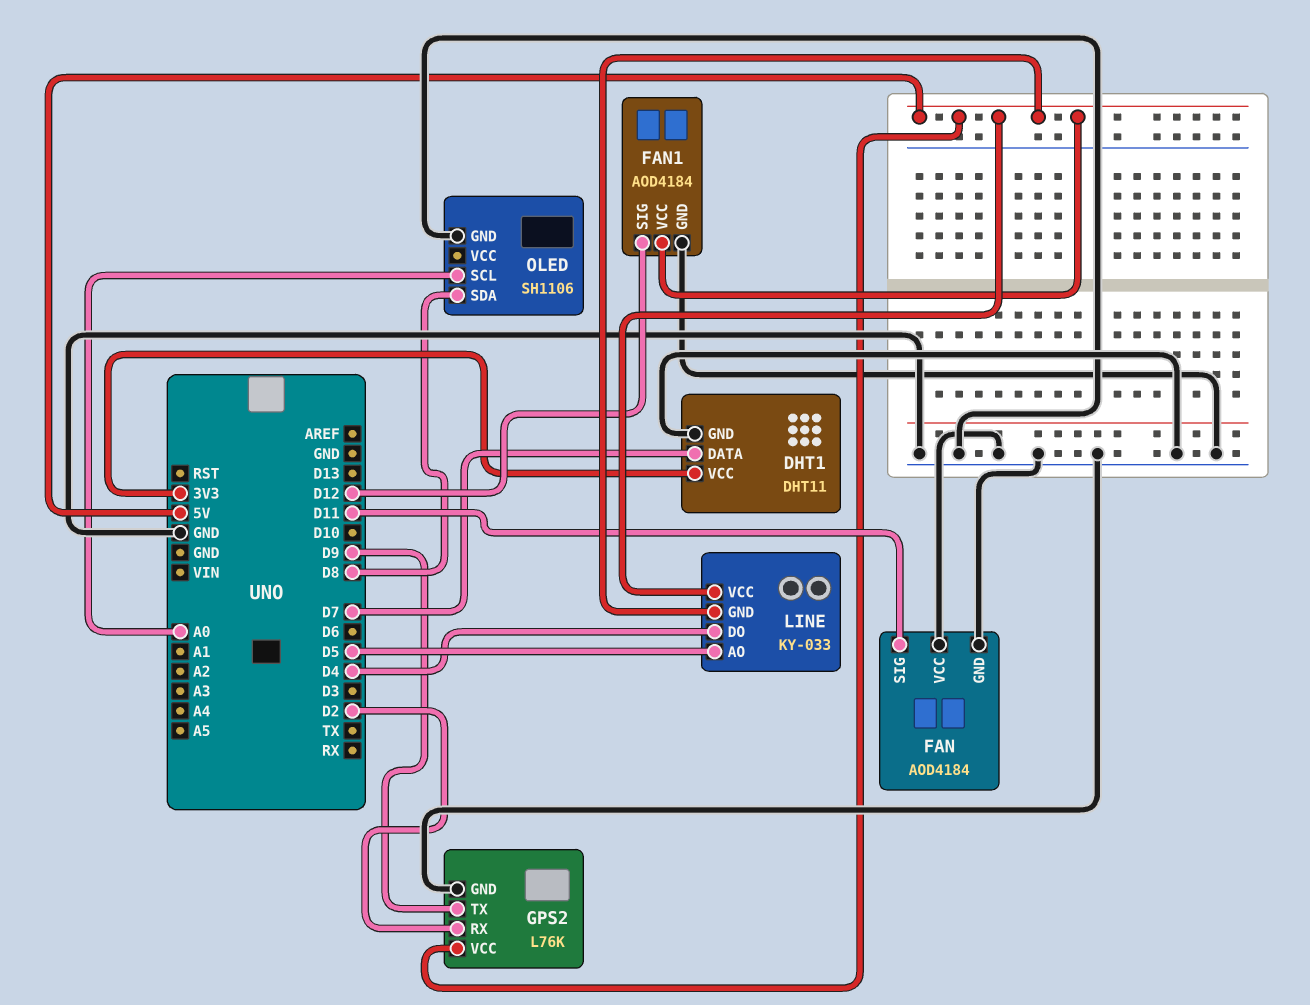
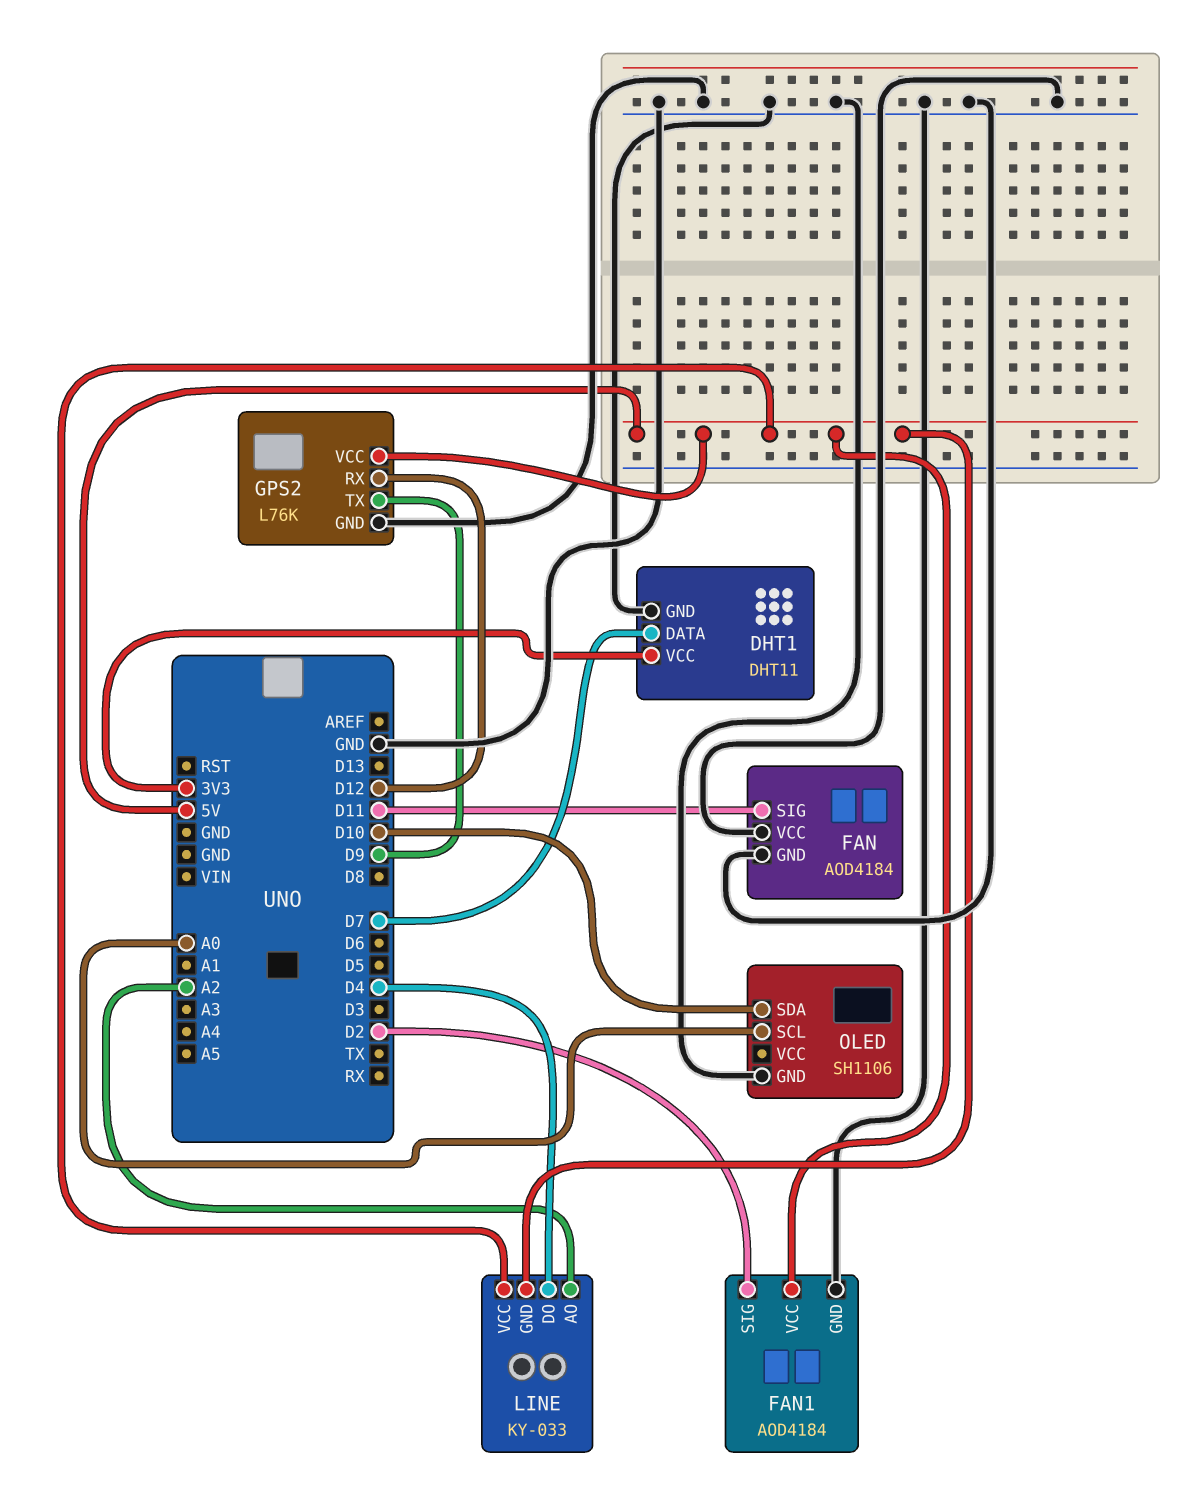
FAN1 pin SIG: D12 -> D2
GPS2 pin RX: D2 -> D12
LINE pin AO: D5 -> A2
OLED pin SDA: D8 -> D10

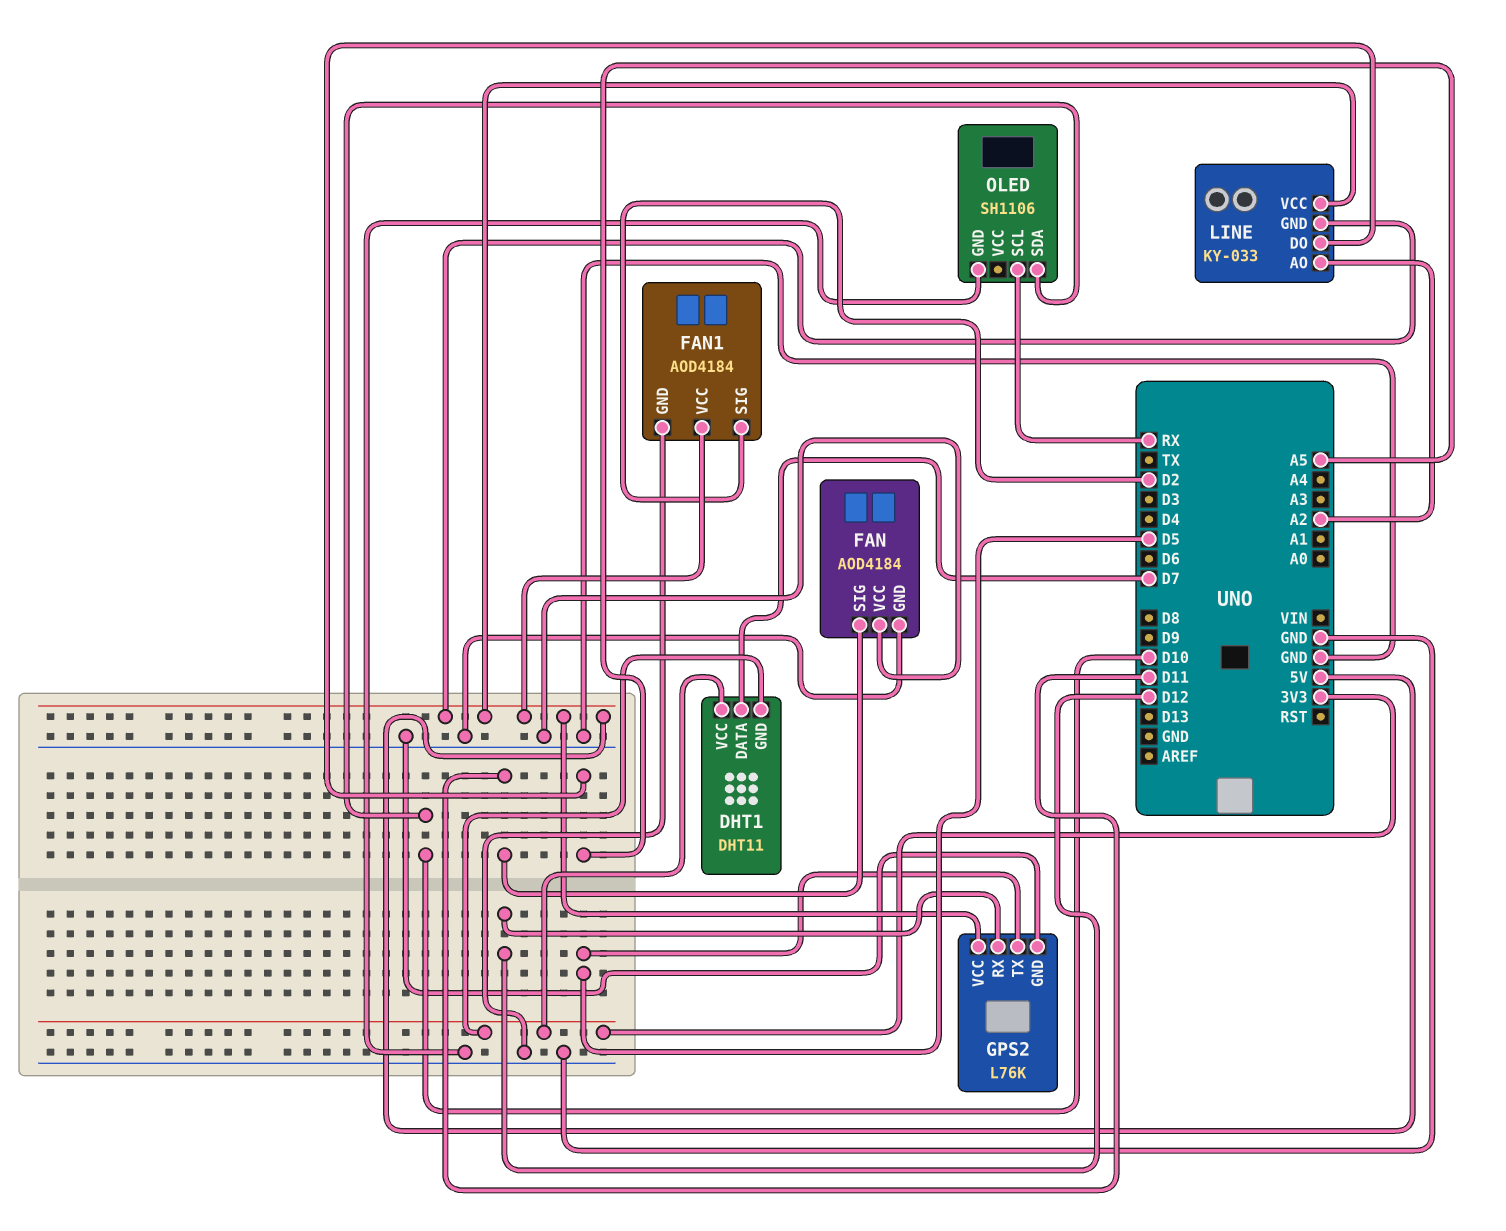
DHT1 pin GND: GND -> 3V3
GPS2 pin TX: D9 -> D5
LINE pin DO: D4 -> A5
OLED pin SCL: A0 -> RX

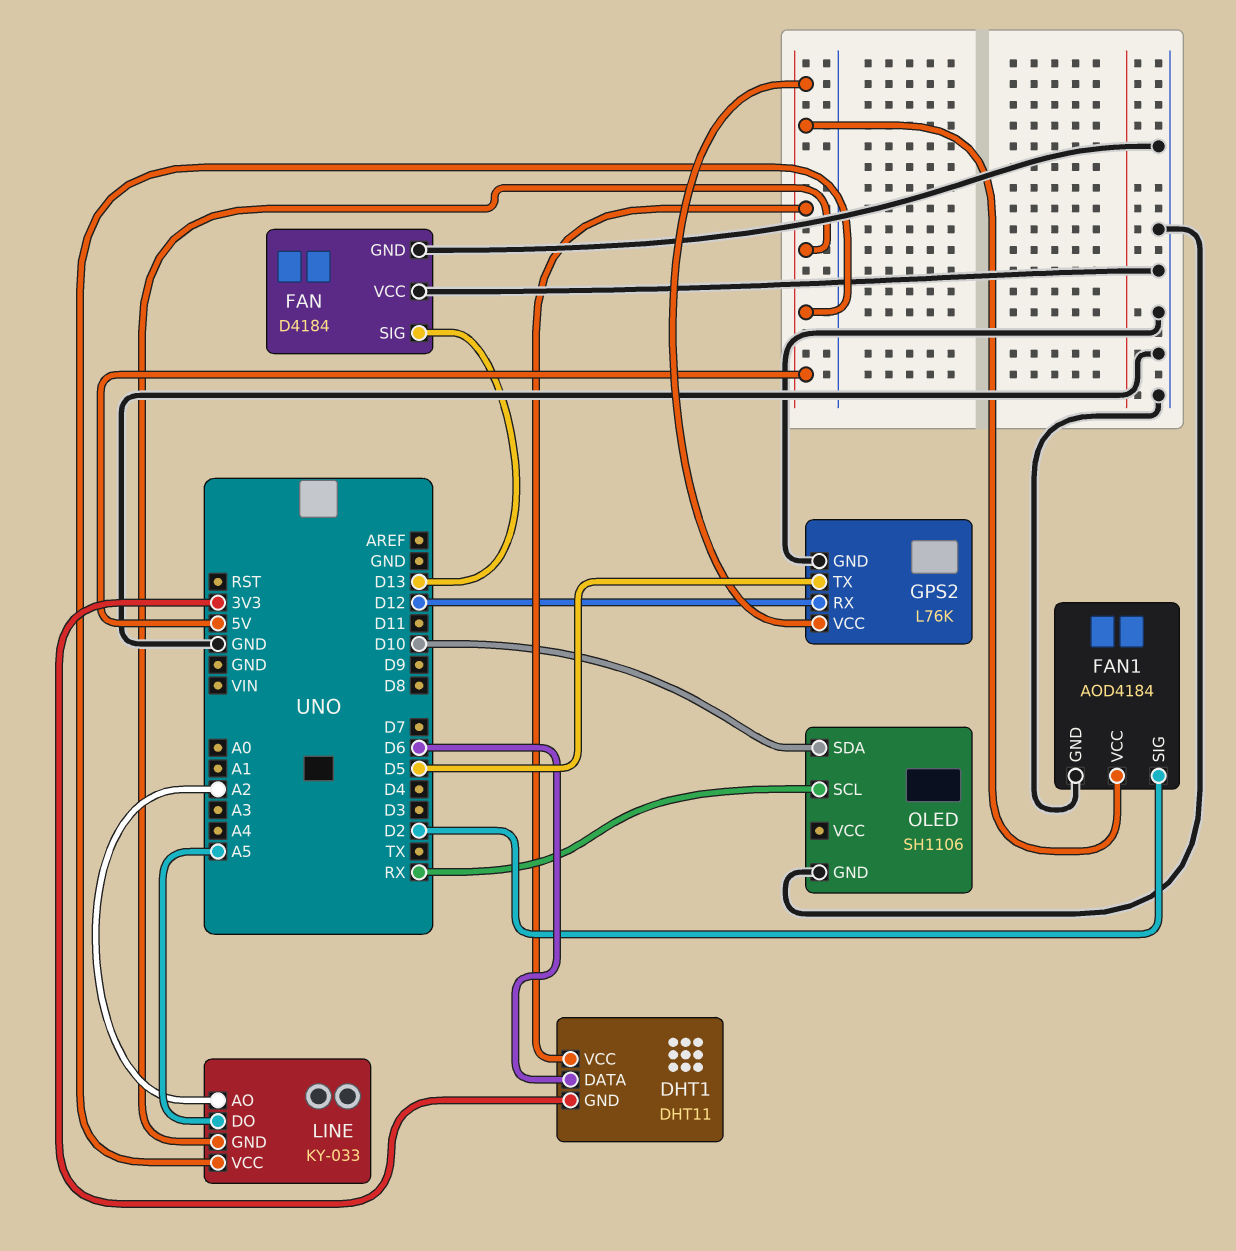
DHT1 pin DATA: D7 -> D6
DHT1 pin VCC: 3V3 -> 5V
FAN: AOD4184 -> D4184
FAN pin SIG: D11 -> D13

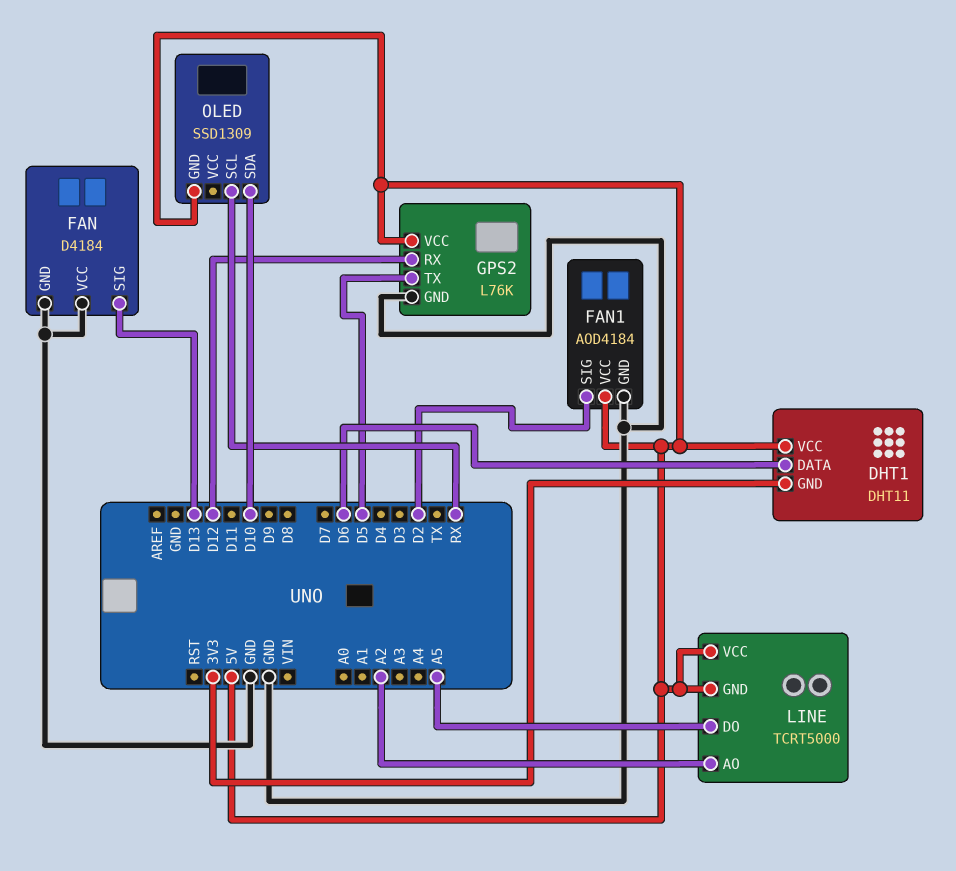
LINE: KY-033 -> TCRT5000
OLED: SH1106 -> SSD1309
OLED pin GND: GND -> 5V

